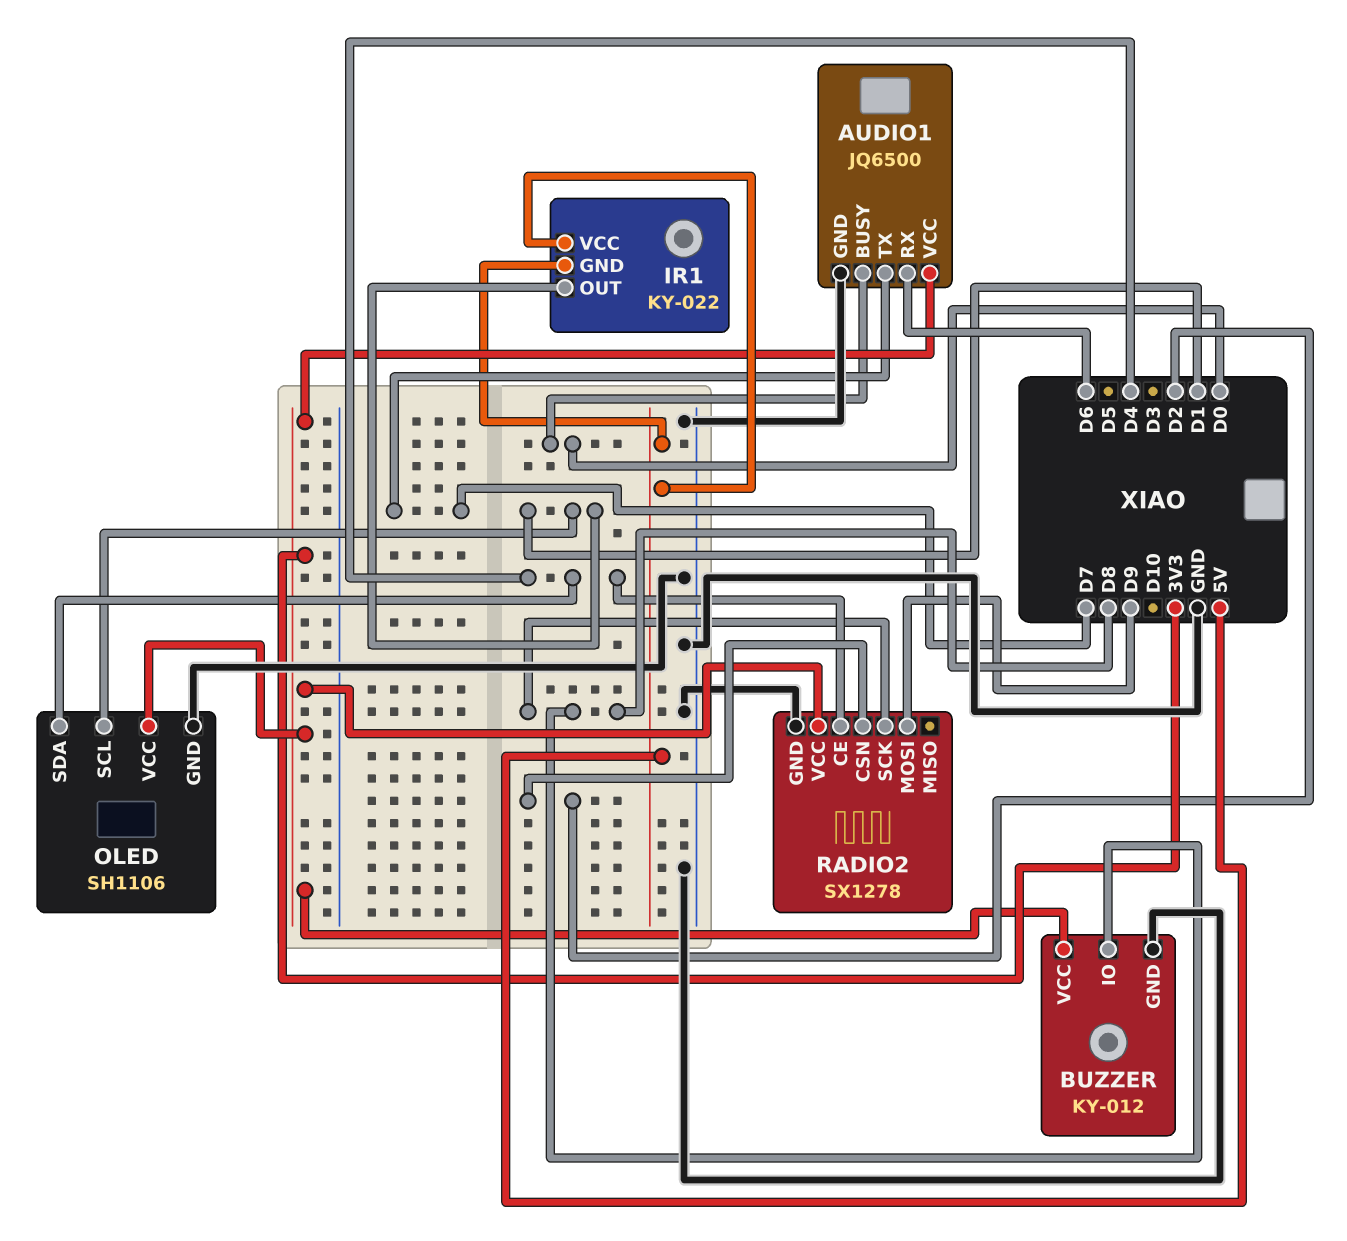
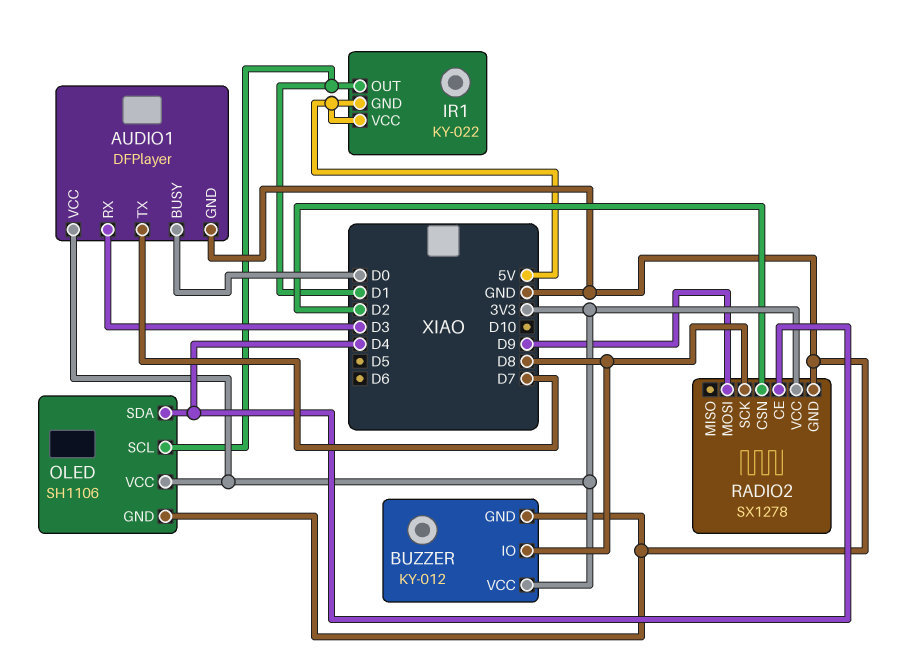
AUDIO1: JQ6500 -> DFPlayer
AUDIO1 pin RX: D6 -> D3

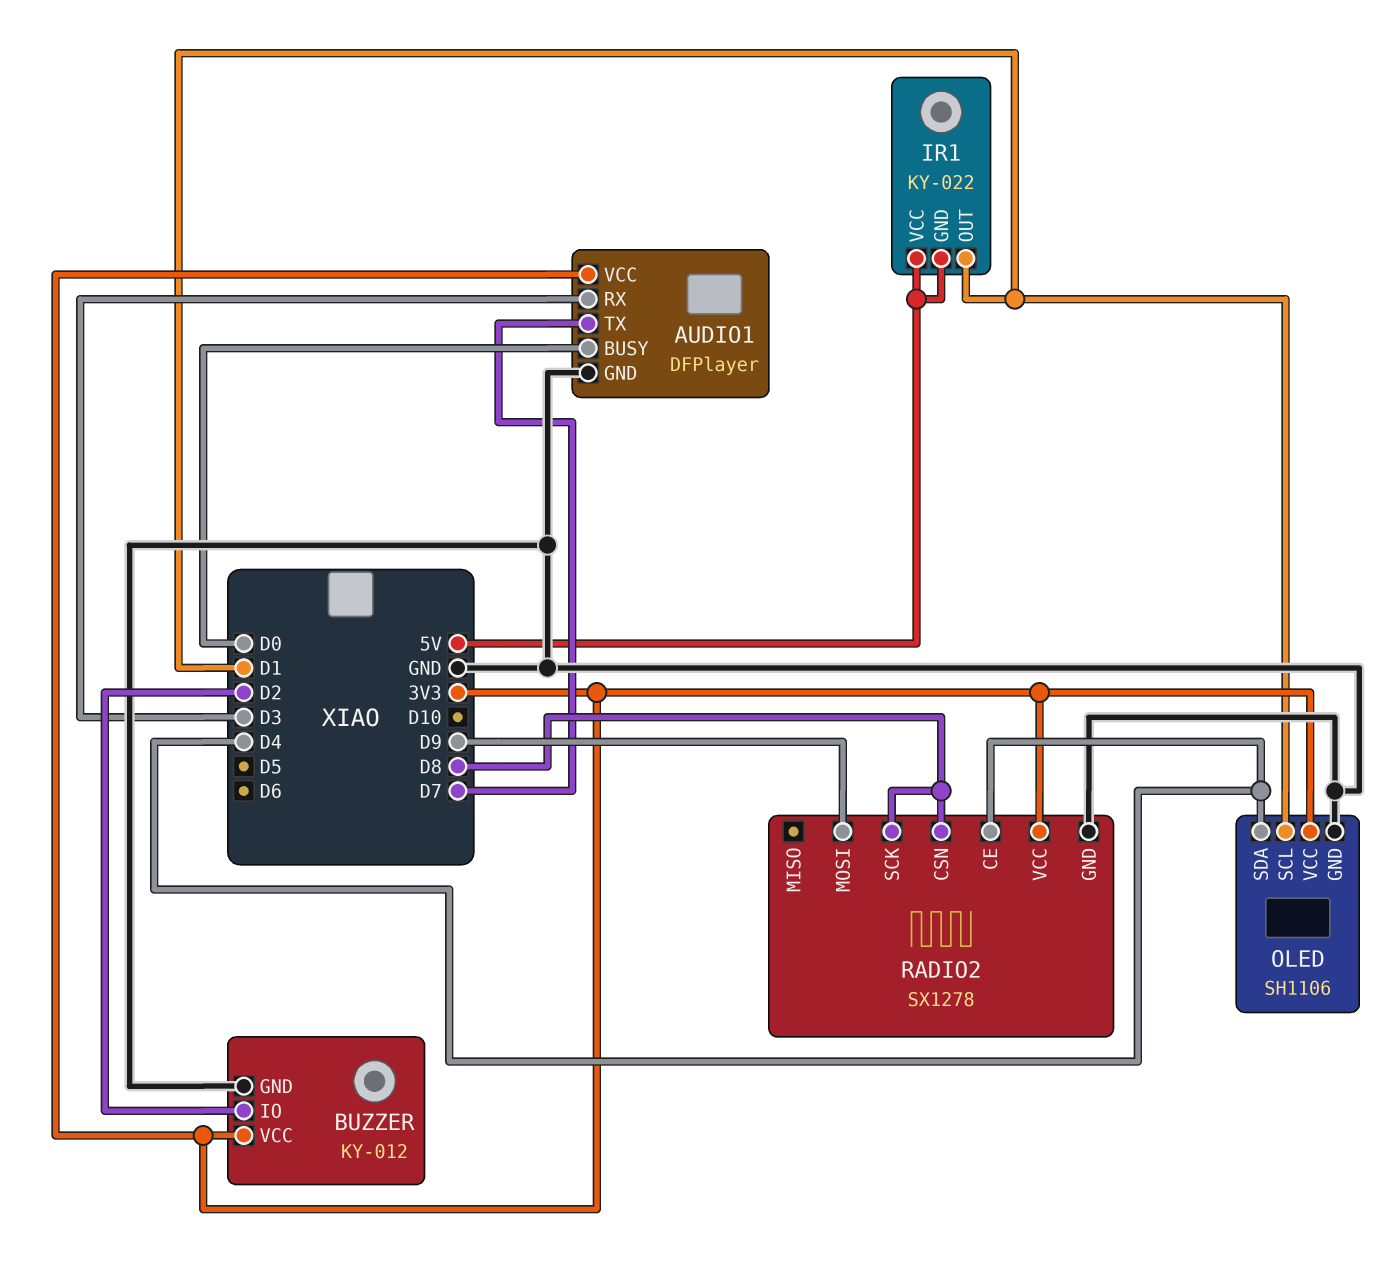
BUZZER pin IO: D8 -> D2
RADIO2 pin CSN: D2 -> D8

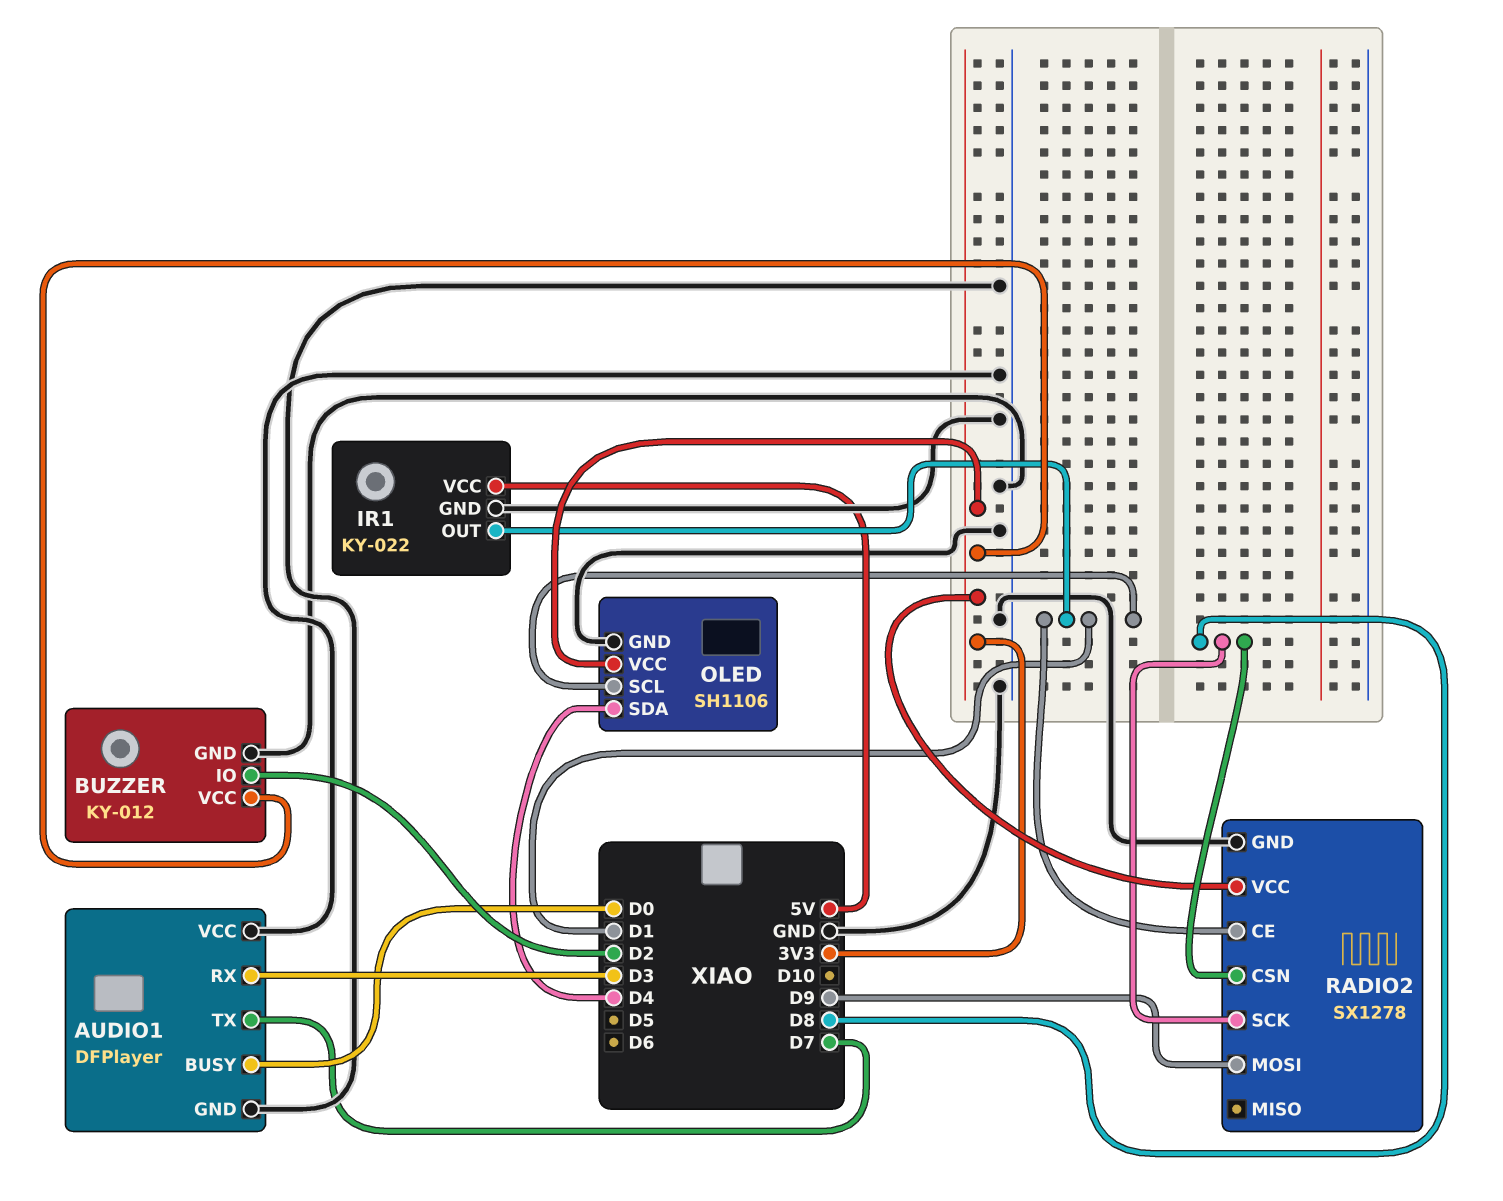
AUDIO1 pin VCC: 3V3 -> GND
IR1 pin GND: 5V -> GND
RADIO2 pin CE: D4 -> D1

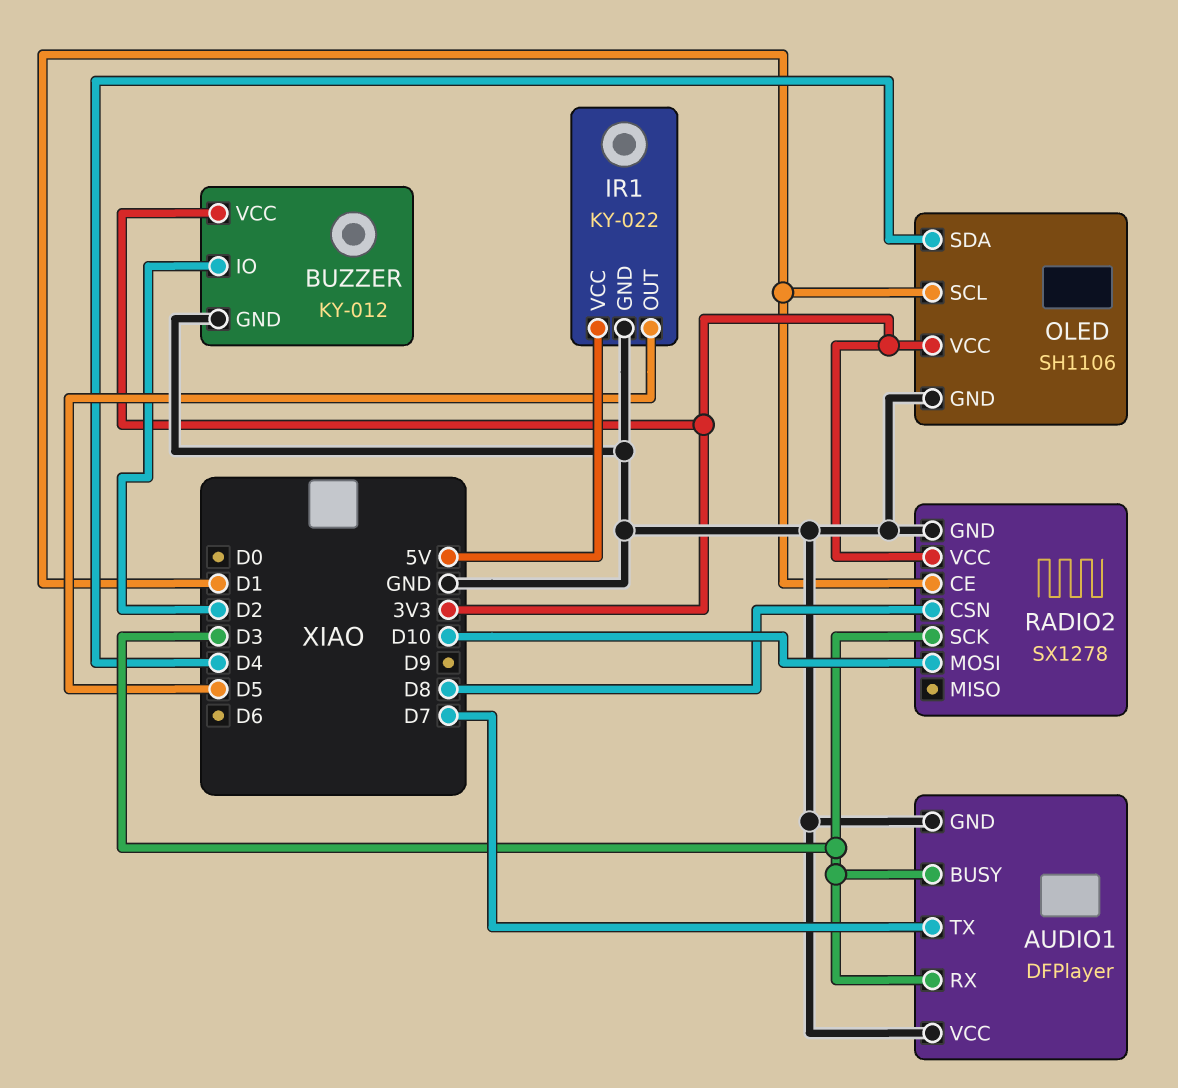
AUDIO1 pin BUSY: D0 -> D3
IR1 pin OUT: D1 -> D5
RADIO2 pin MOSI: D9 -> D10
RADIO2 pin SCK: D8 -> D3

